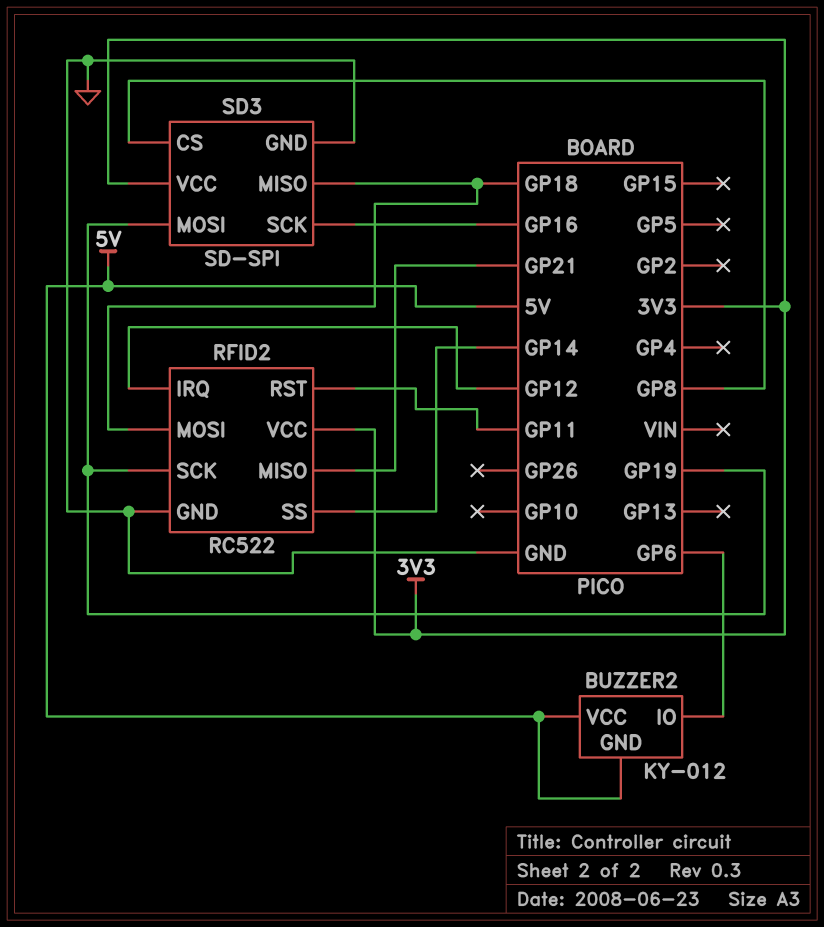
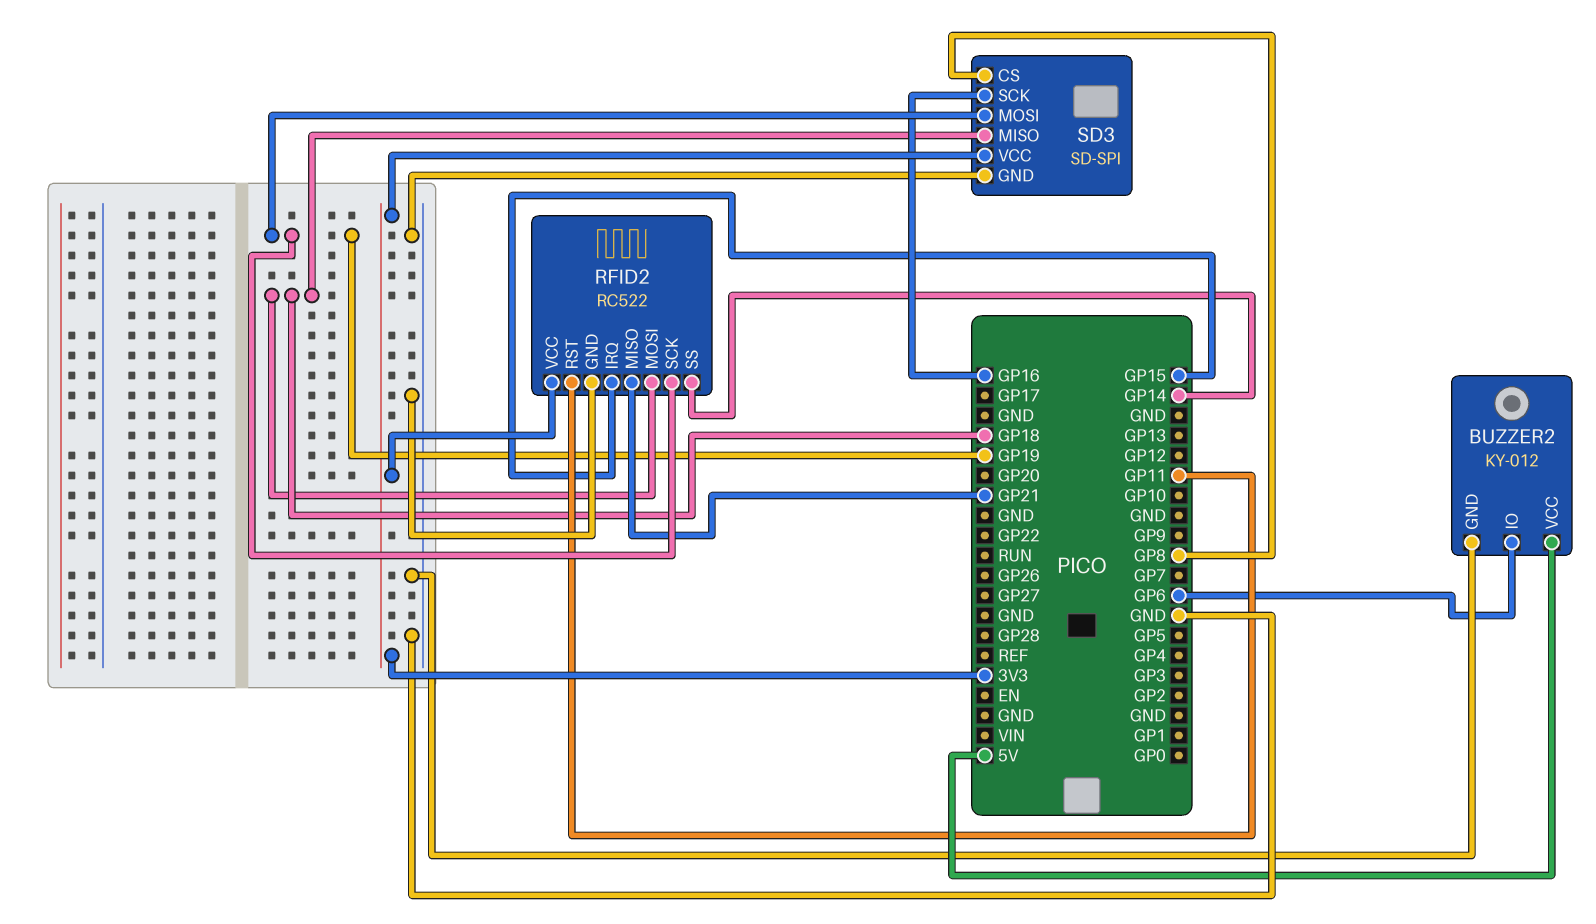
BUZZER2 pin GND: 5V -> GND
RFID2 pin IRQ: GP12 -> GP15

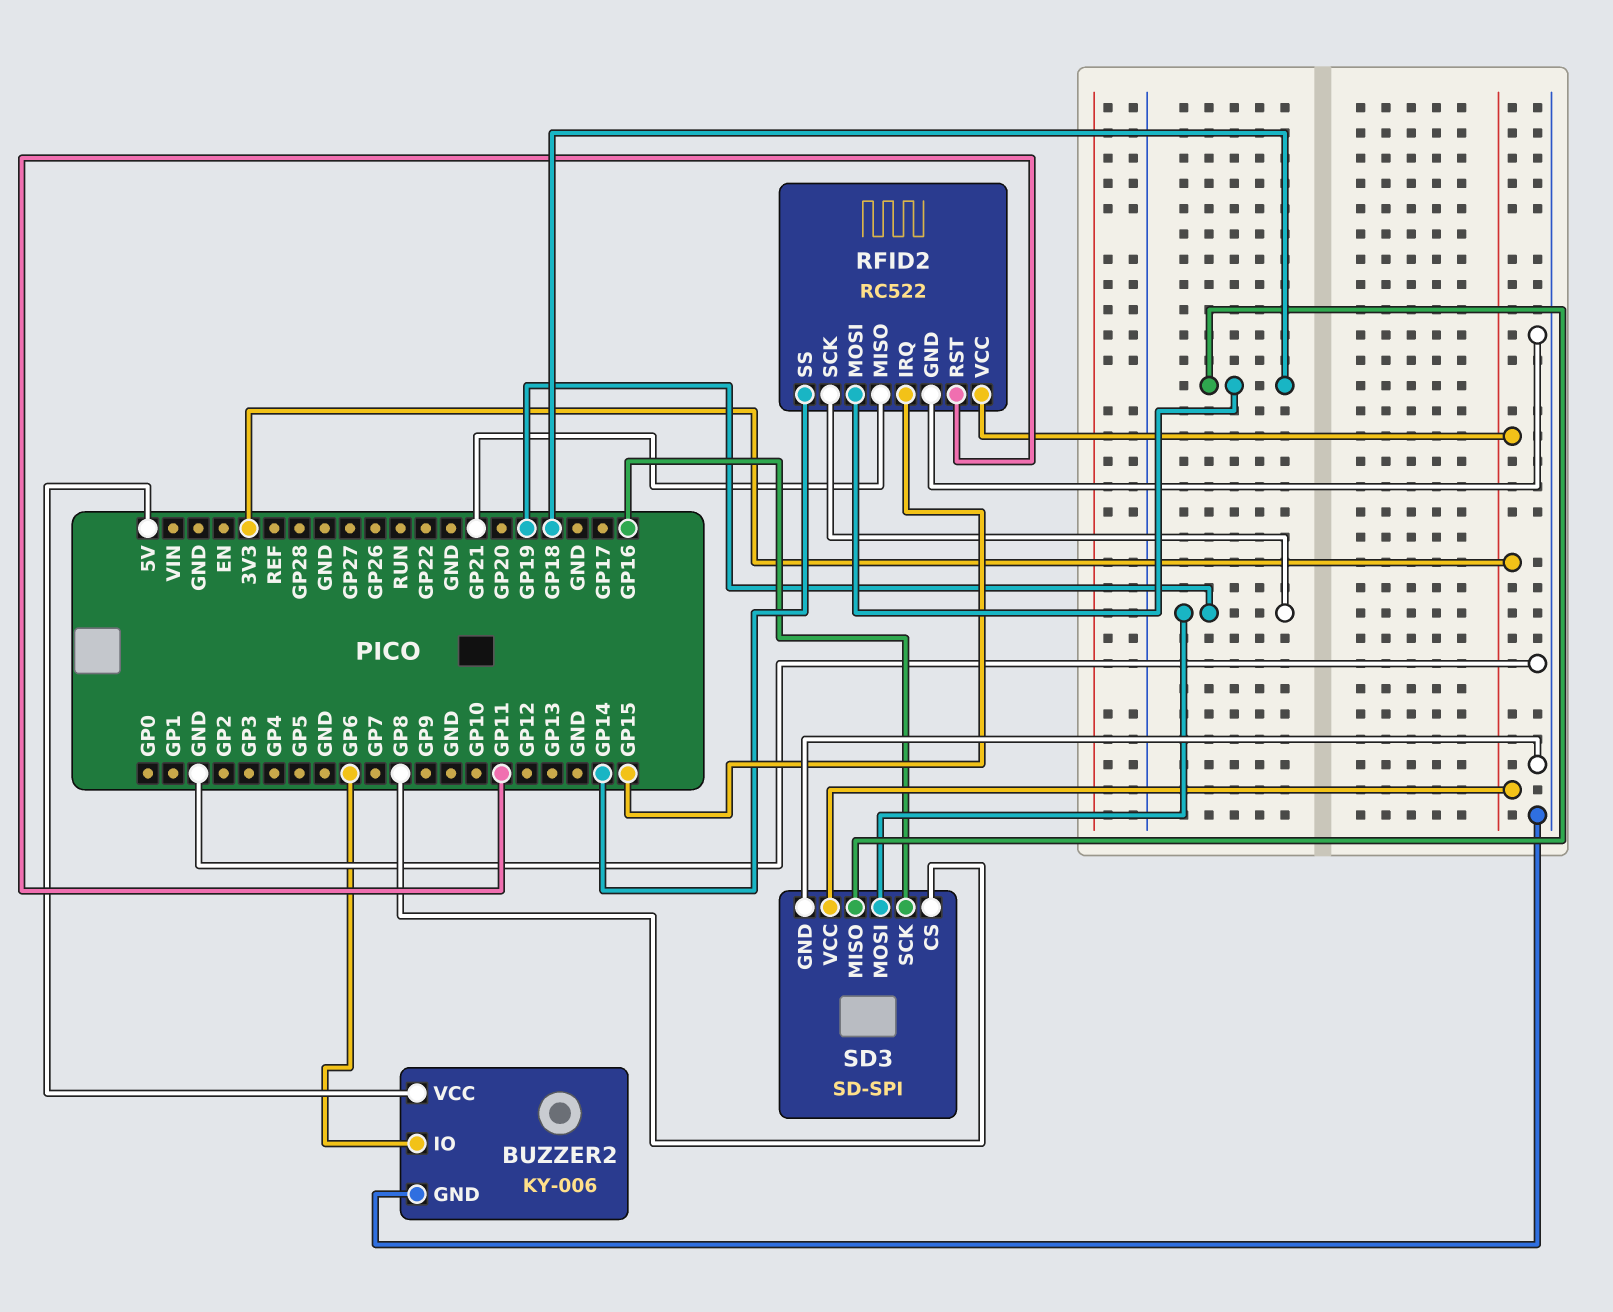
BUZZER2: KY-012 -> KY-006

